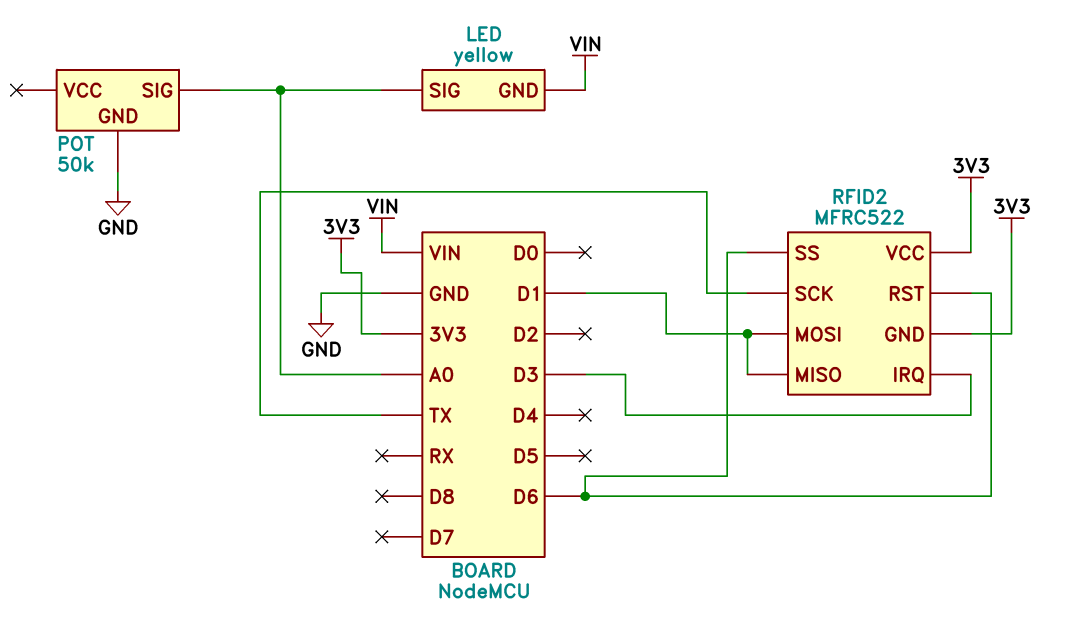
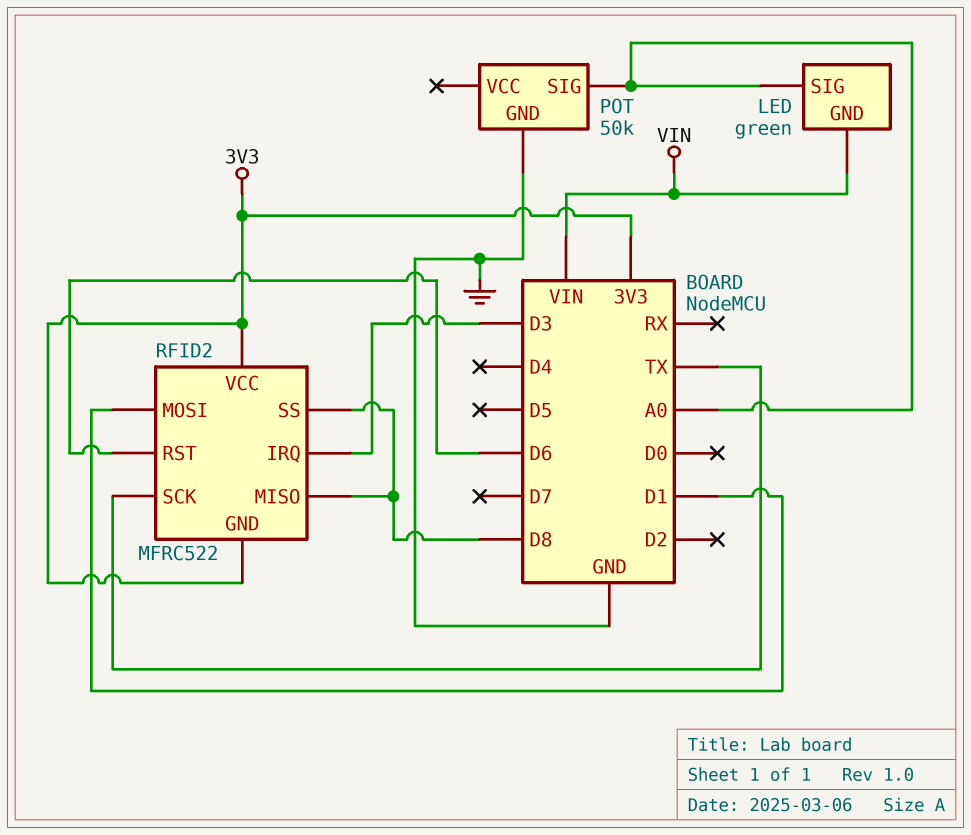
LED: yellow -> green
RFID2 pin MISO: D1 -> D8
RFID2 pin SS: D6 -> D8

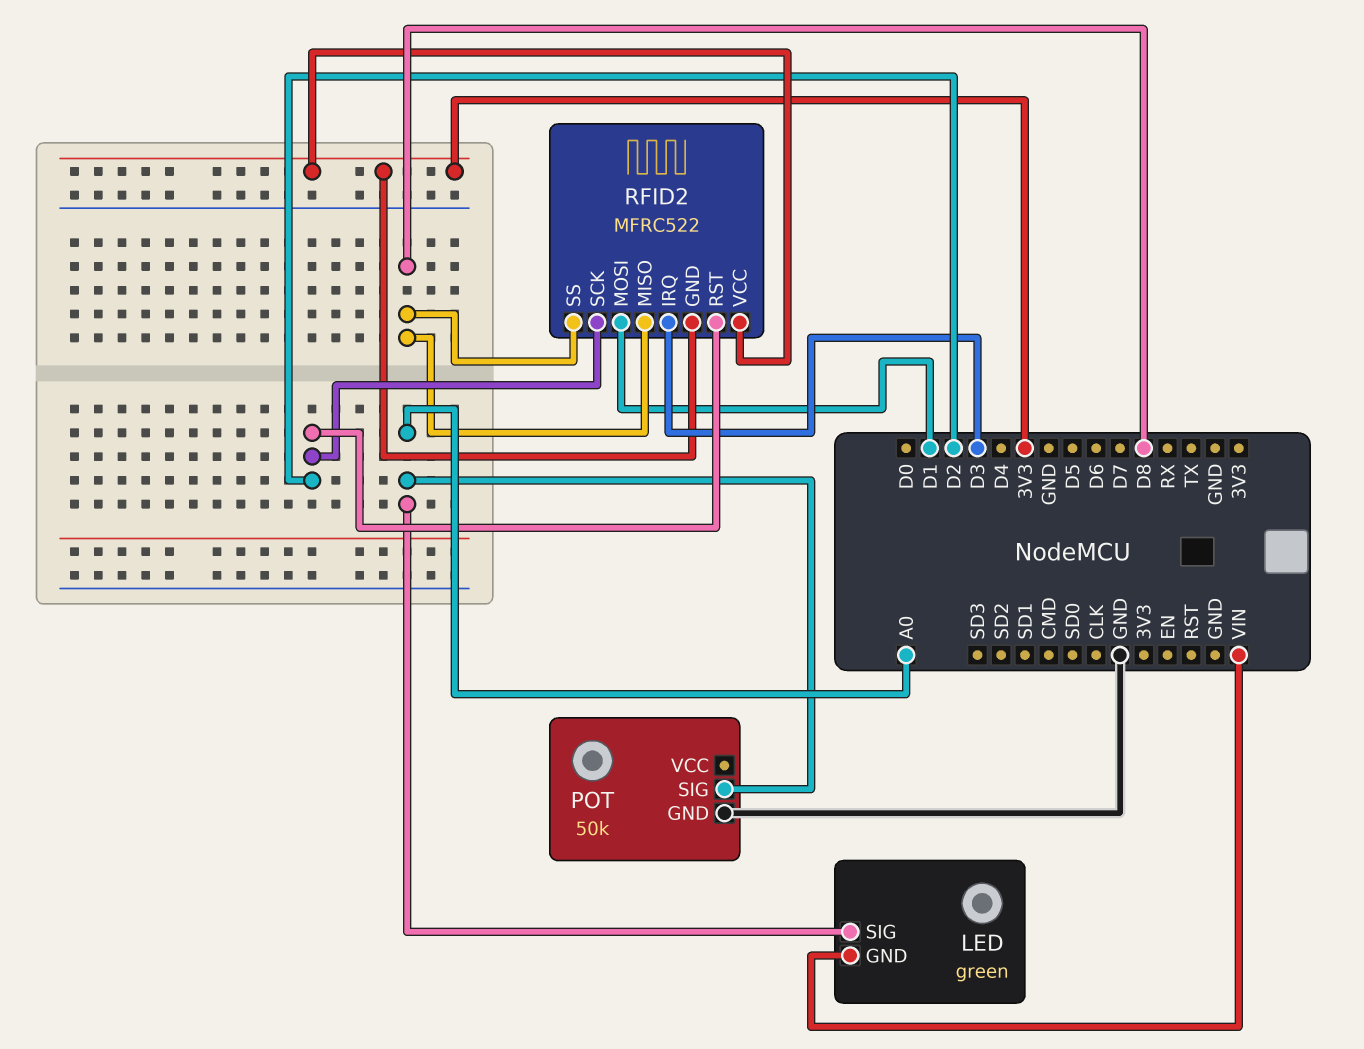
RFID2 pin RST: D6 -> D2
RFID2 pin SCK: TX -> D2

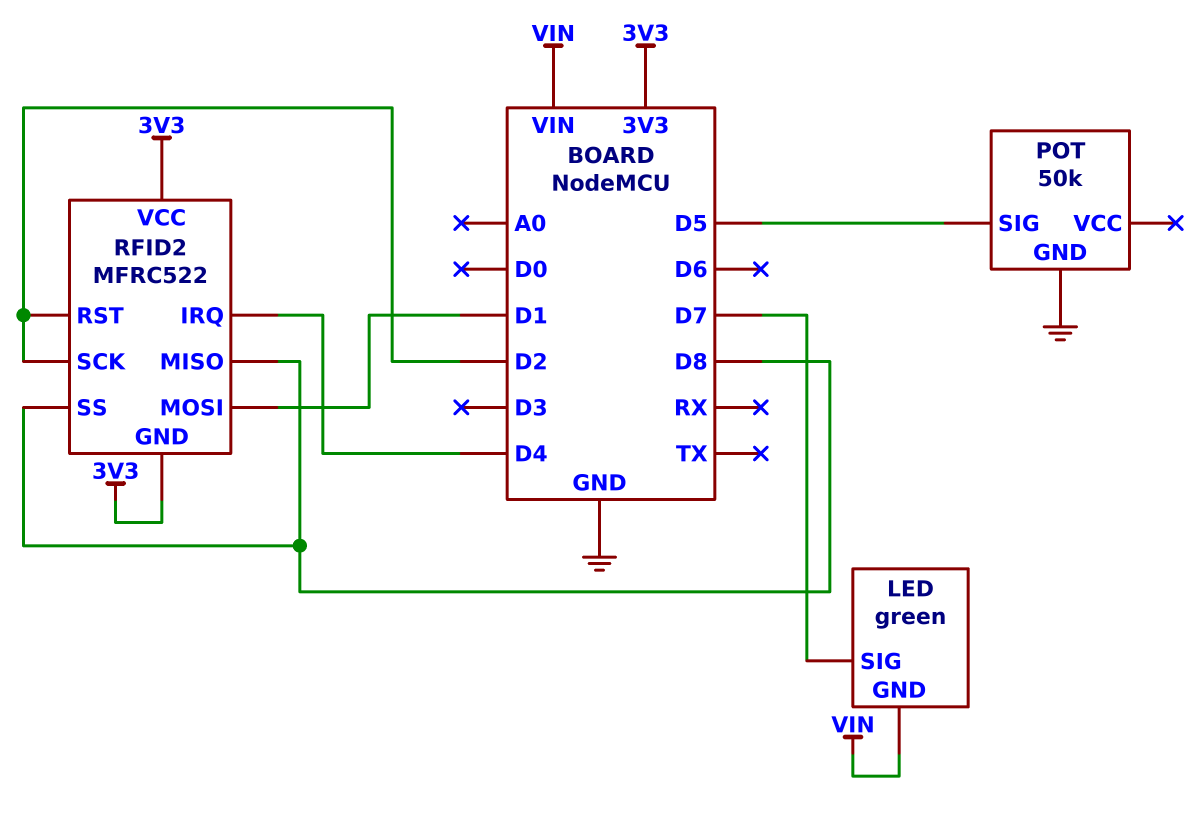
LED pin SIG: A0 -> D7
POT pin SIG: A0 -> D5
RFID2 pin IRQ: D3 -> D4

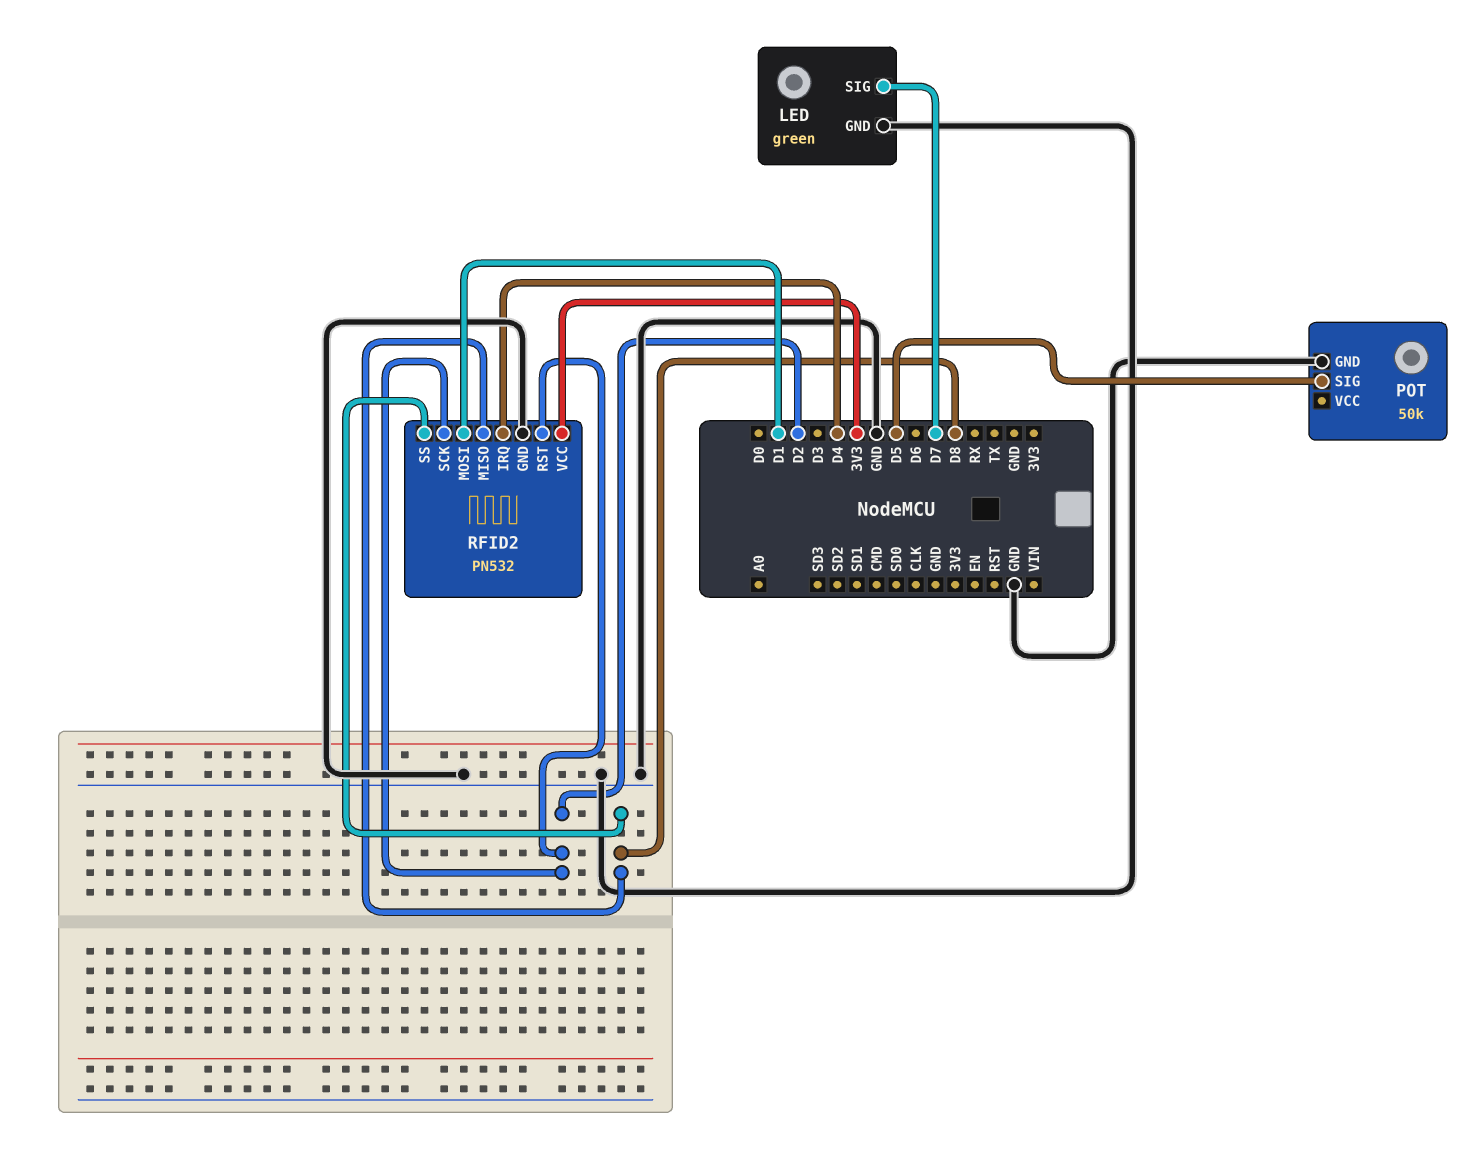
LED pin GND: VIN -> GND
RFID2: MFRC522 -> PN532
RFID2 pin GND: 3V3 -> GND

